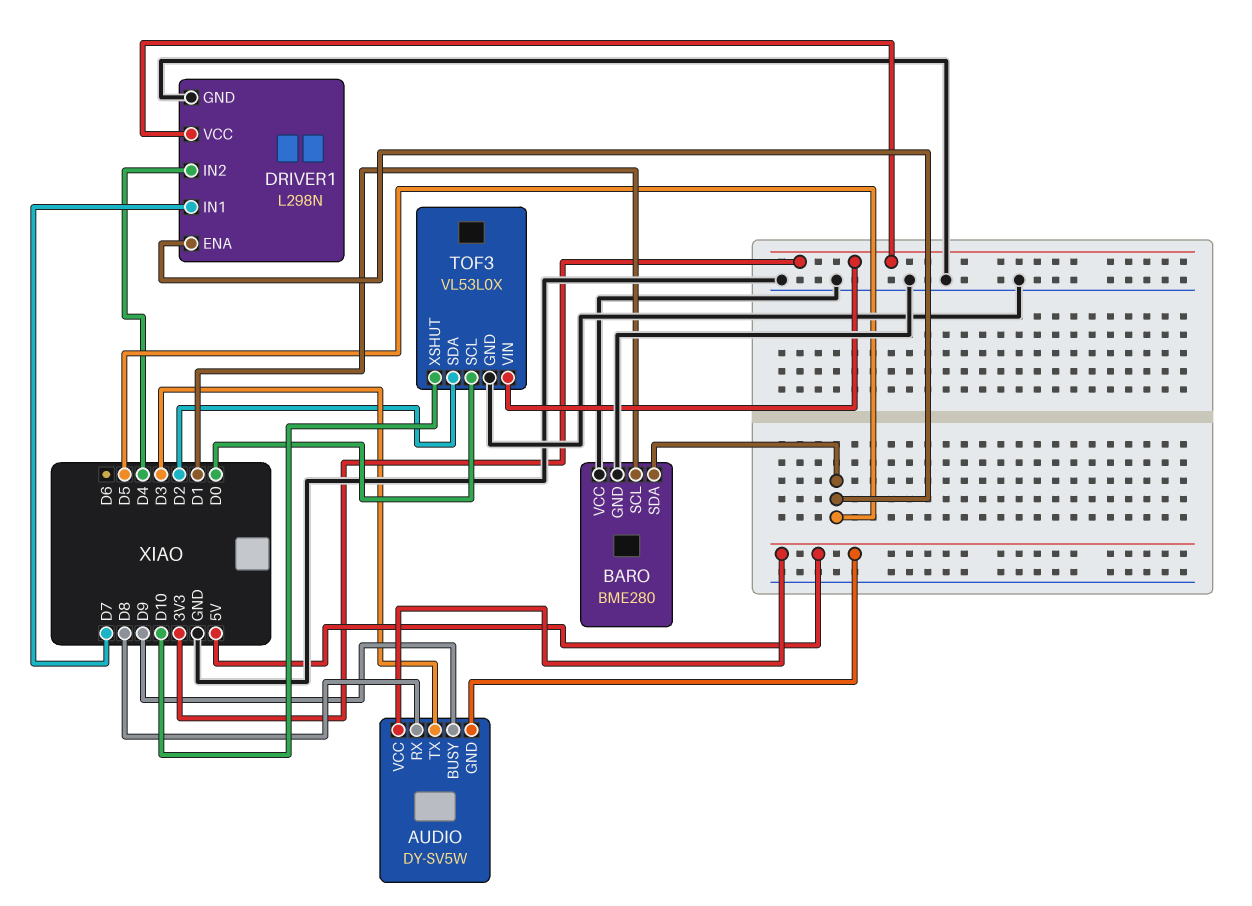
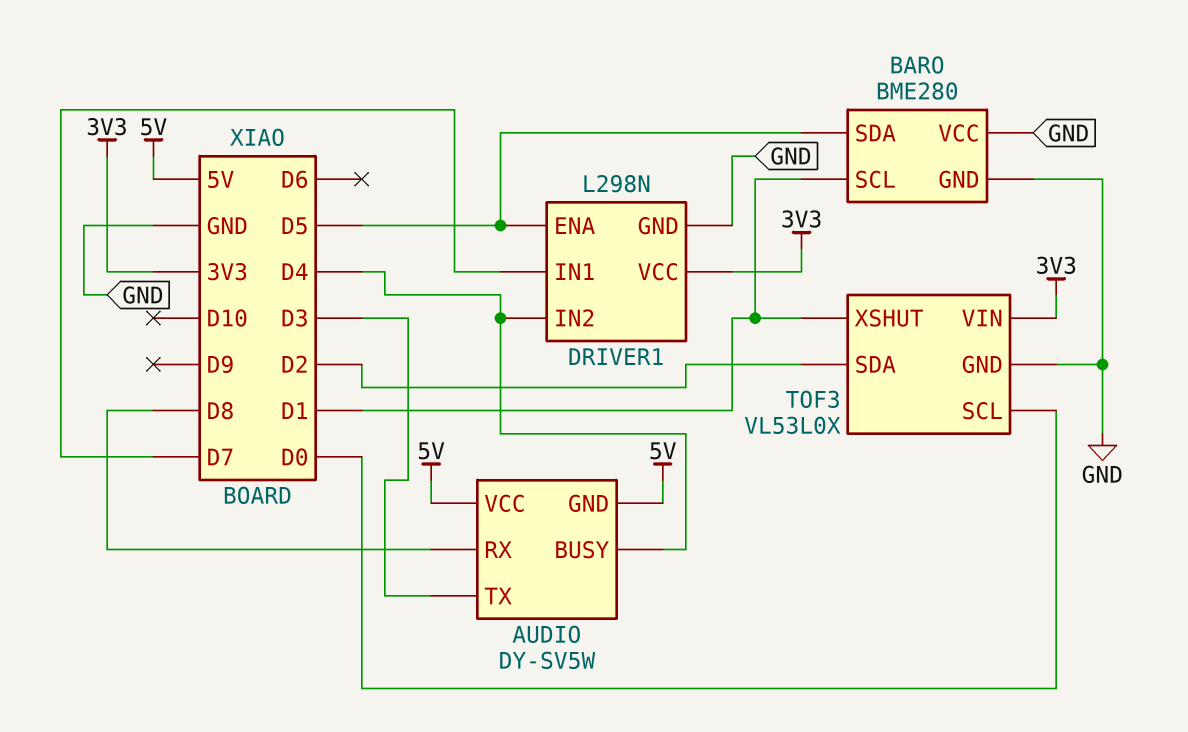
AUDIO pin BUSY: D9 -> D4
TOF3 pin XSHUT: D10 -> D1

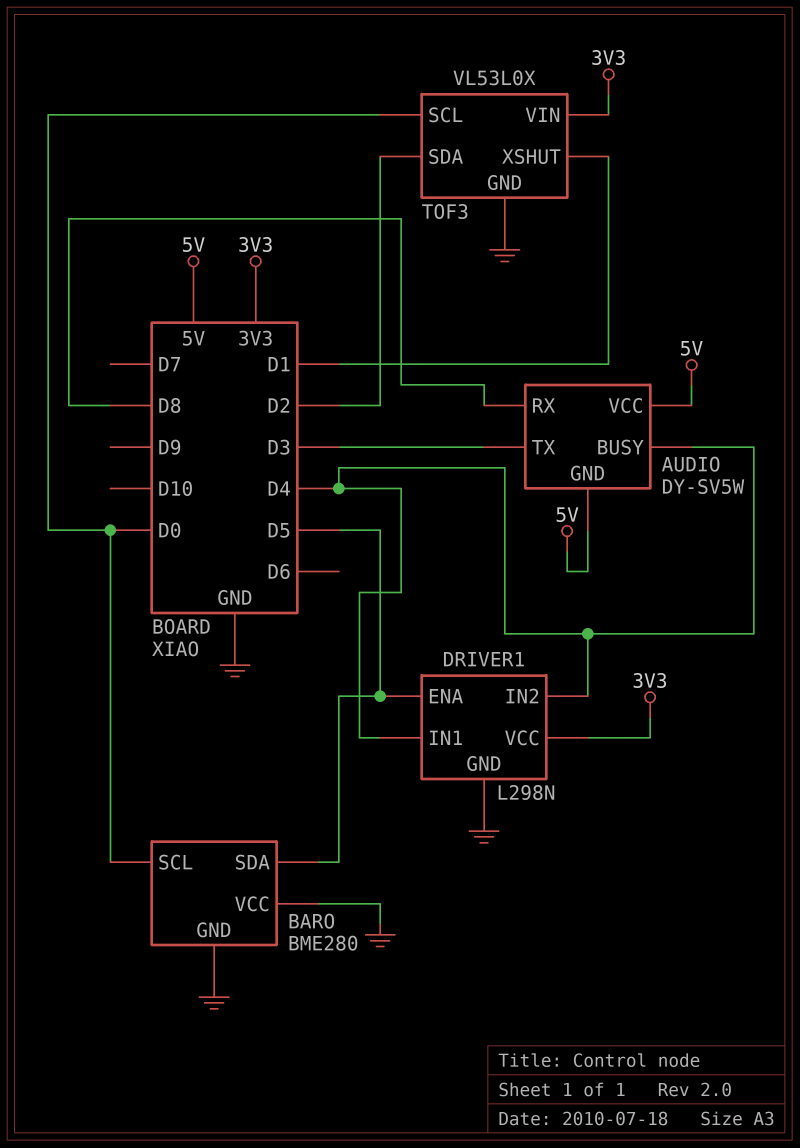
BARO pin SCL: D1 -> D0
DRIVER1 pin IN1: D7 -> D4

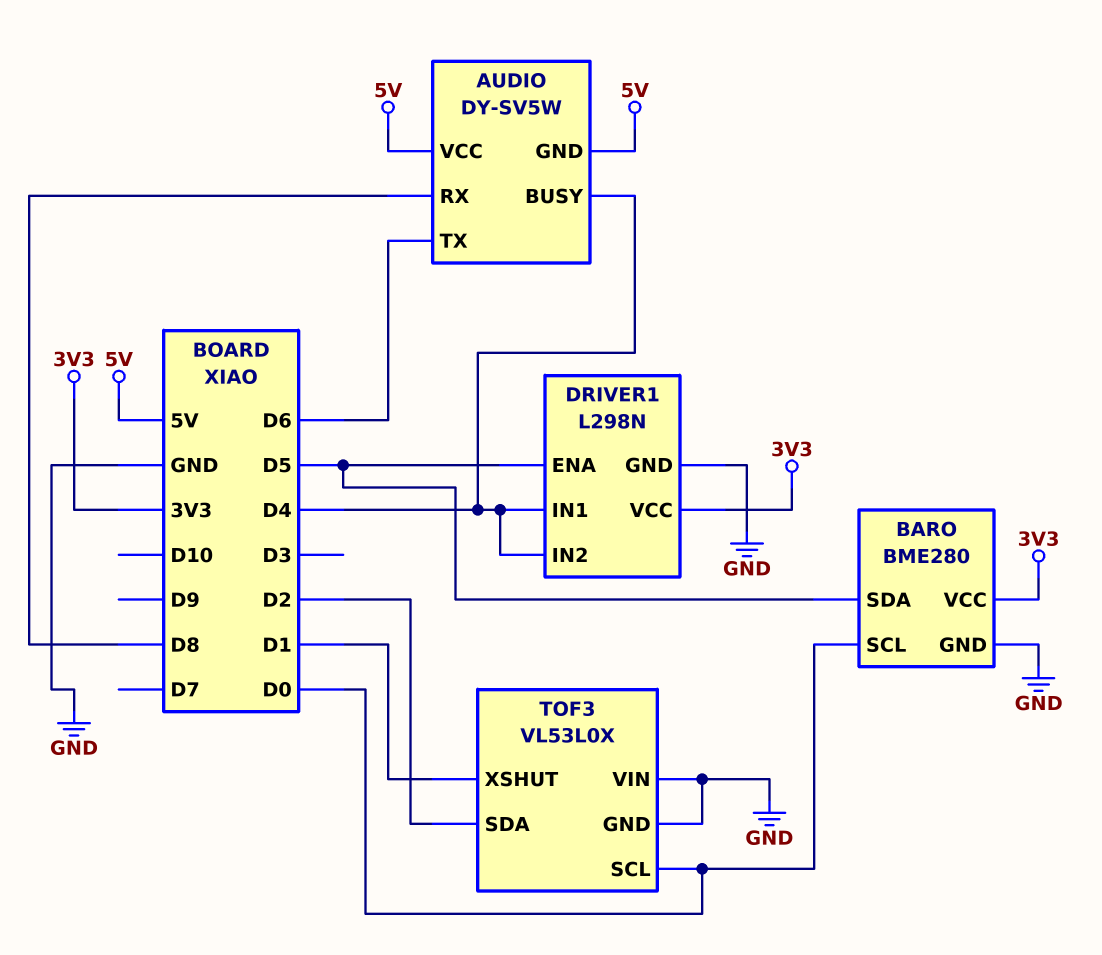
AUDIO pin TX: D3 -> D6
BARO pin VCC: GND -> 3V3
TOF3 pin VIN: 3V3 -> GND

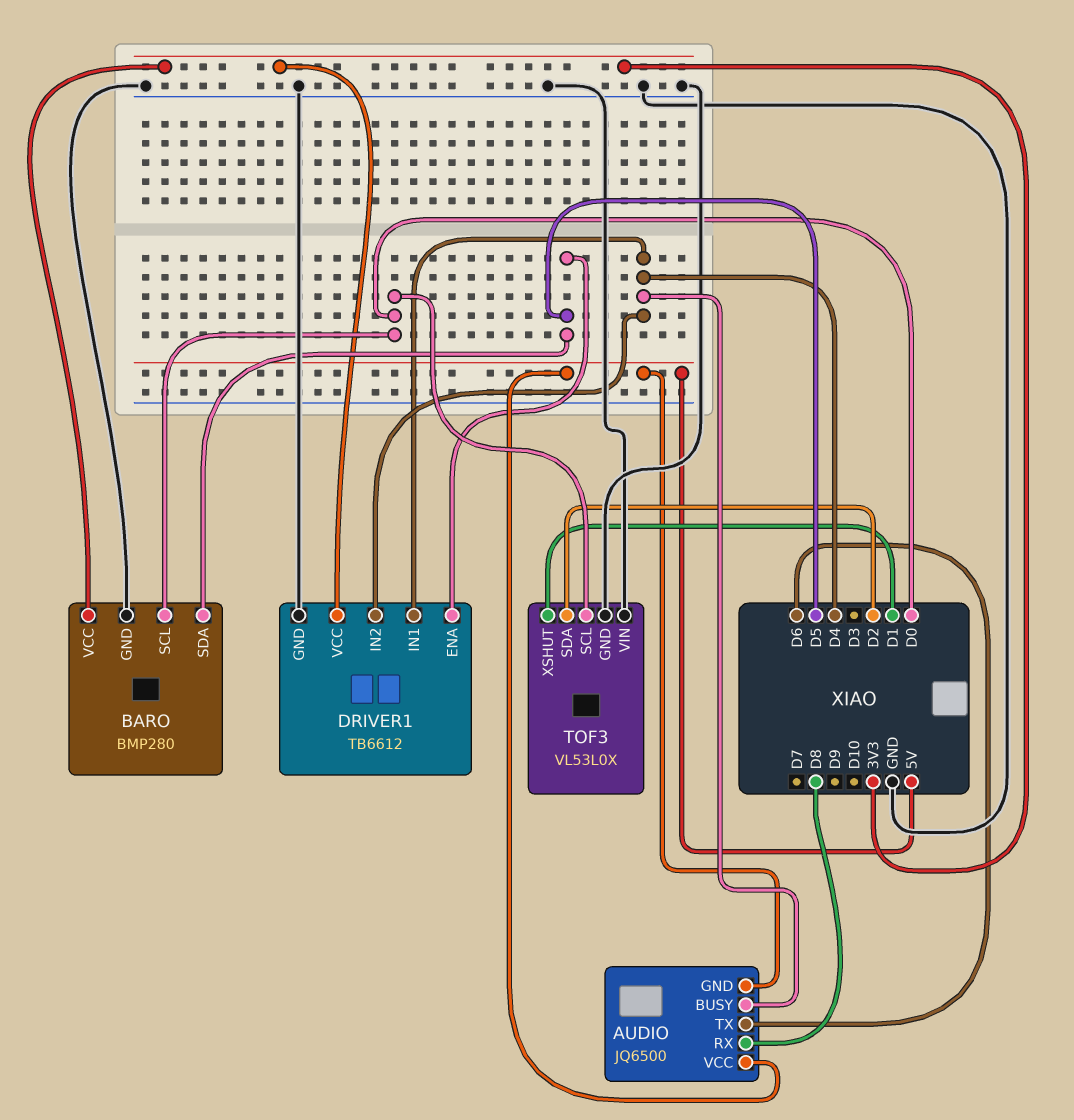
AUDIO: DY-SV5W -> JQ6500
BARO: BME280 -> BMP280
DRIVER1: L298N -> TB6612

